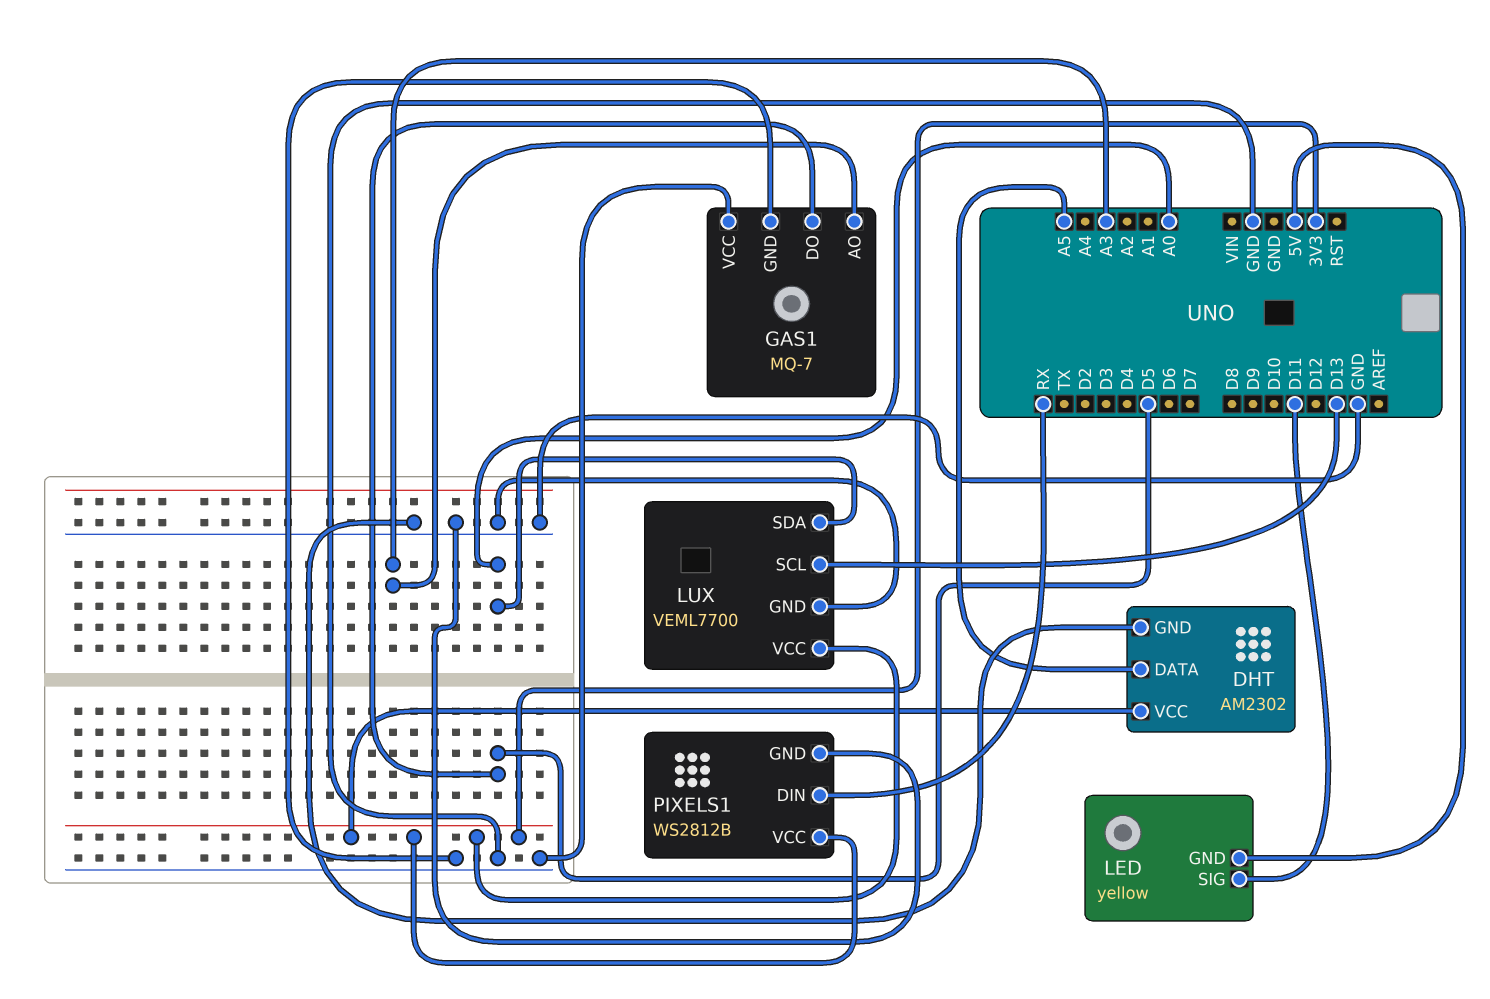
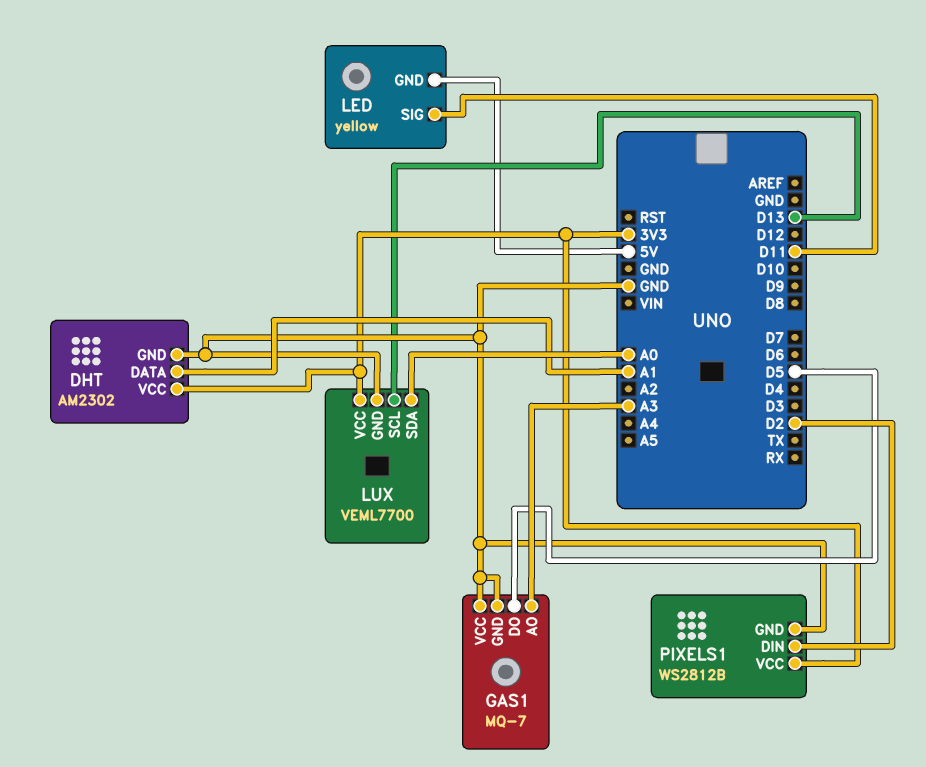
DHT pin DATA: A5 -> A1
PIXELS1 pin DIN: RX -> D2

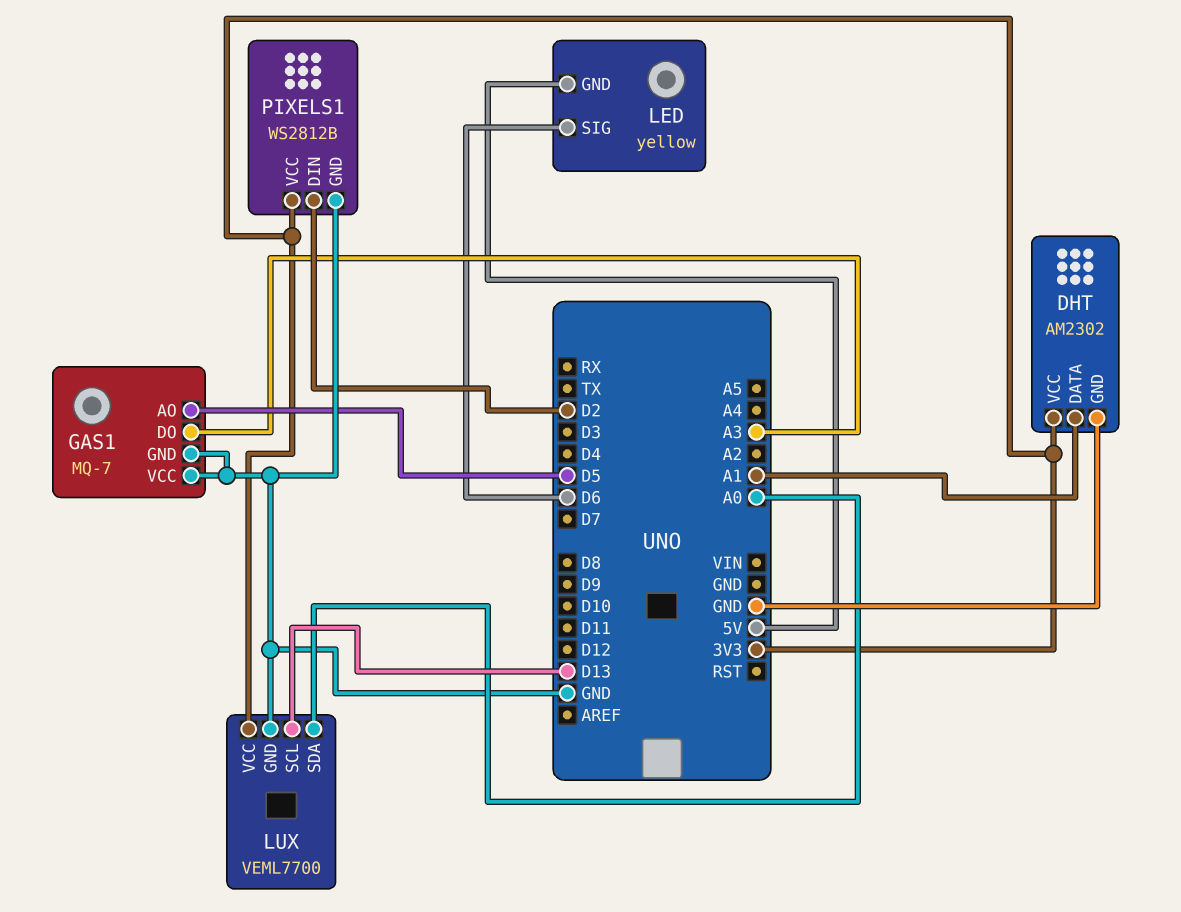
GAS1 pin AO: A3 -> D5
GAS1 pin DO: D5 -> A3
LED pin SIG: D11 -> D6

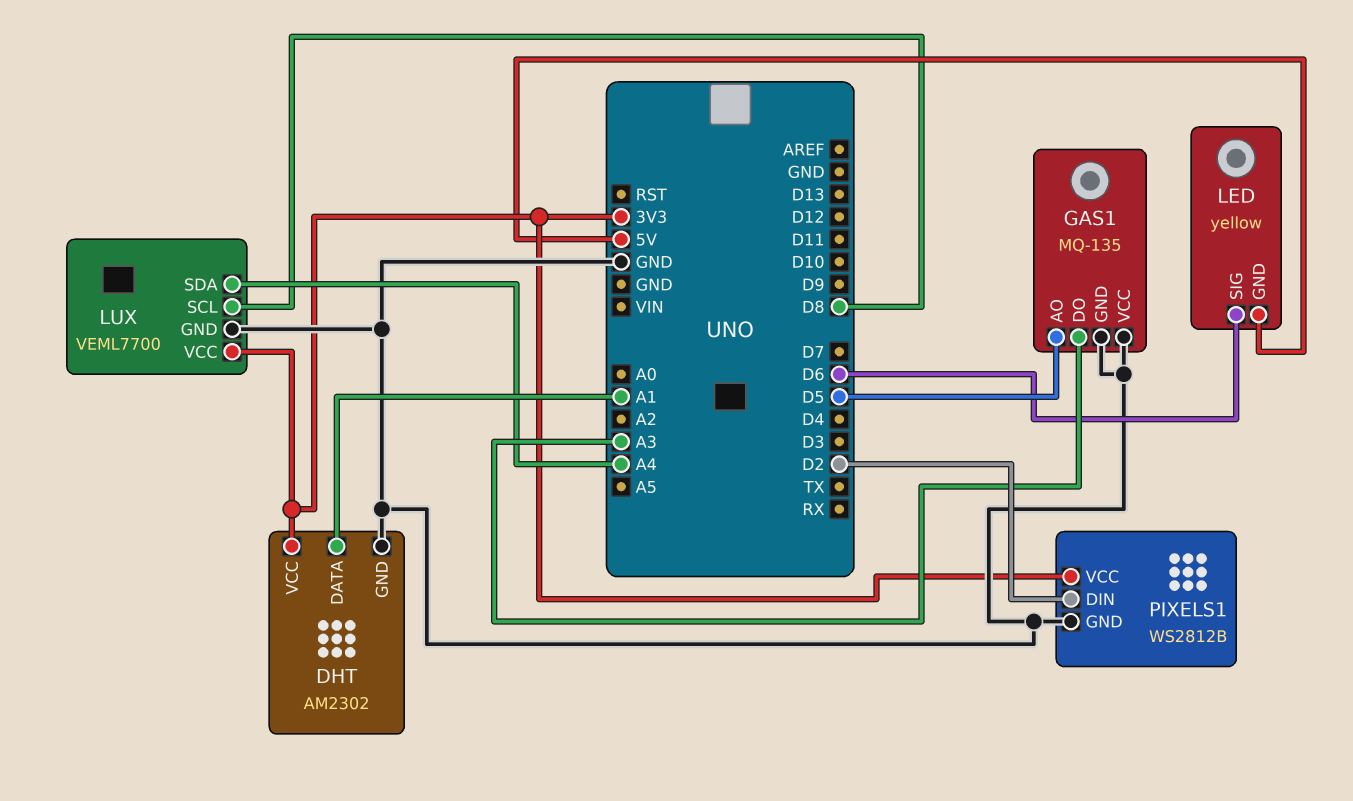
GAS1: MQ-7 -> MQ-135
LUX pin SCL: D13 -> D8
LUX pin SDA: A0 -> A4

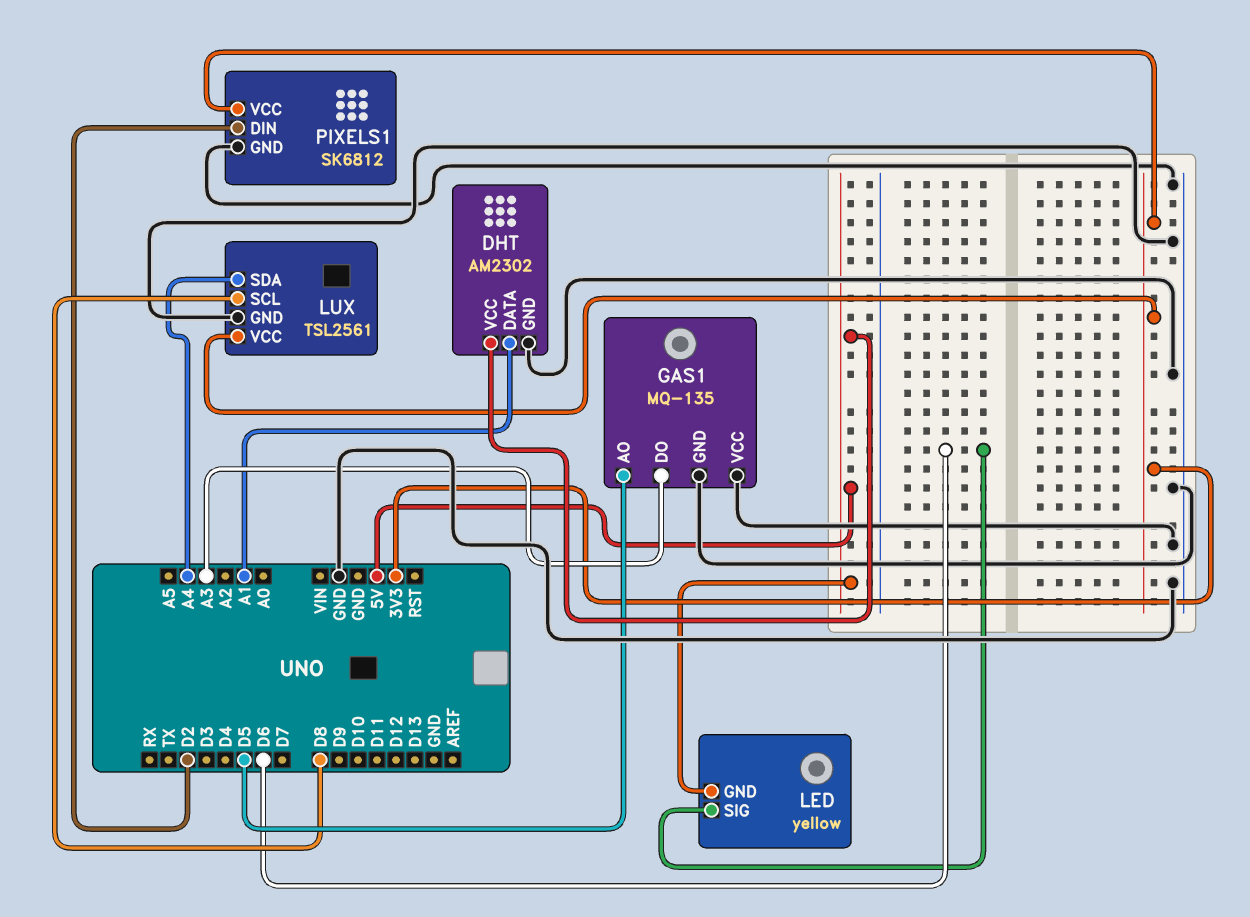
DHT pin VCC: 3V3 -> 5V
LUX: VEML7700 -> TSL2561
PIXELS1: WS2812B -> SK6812

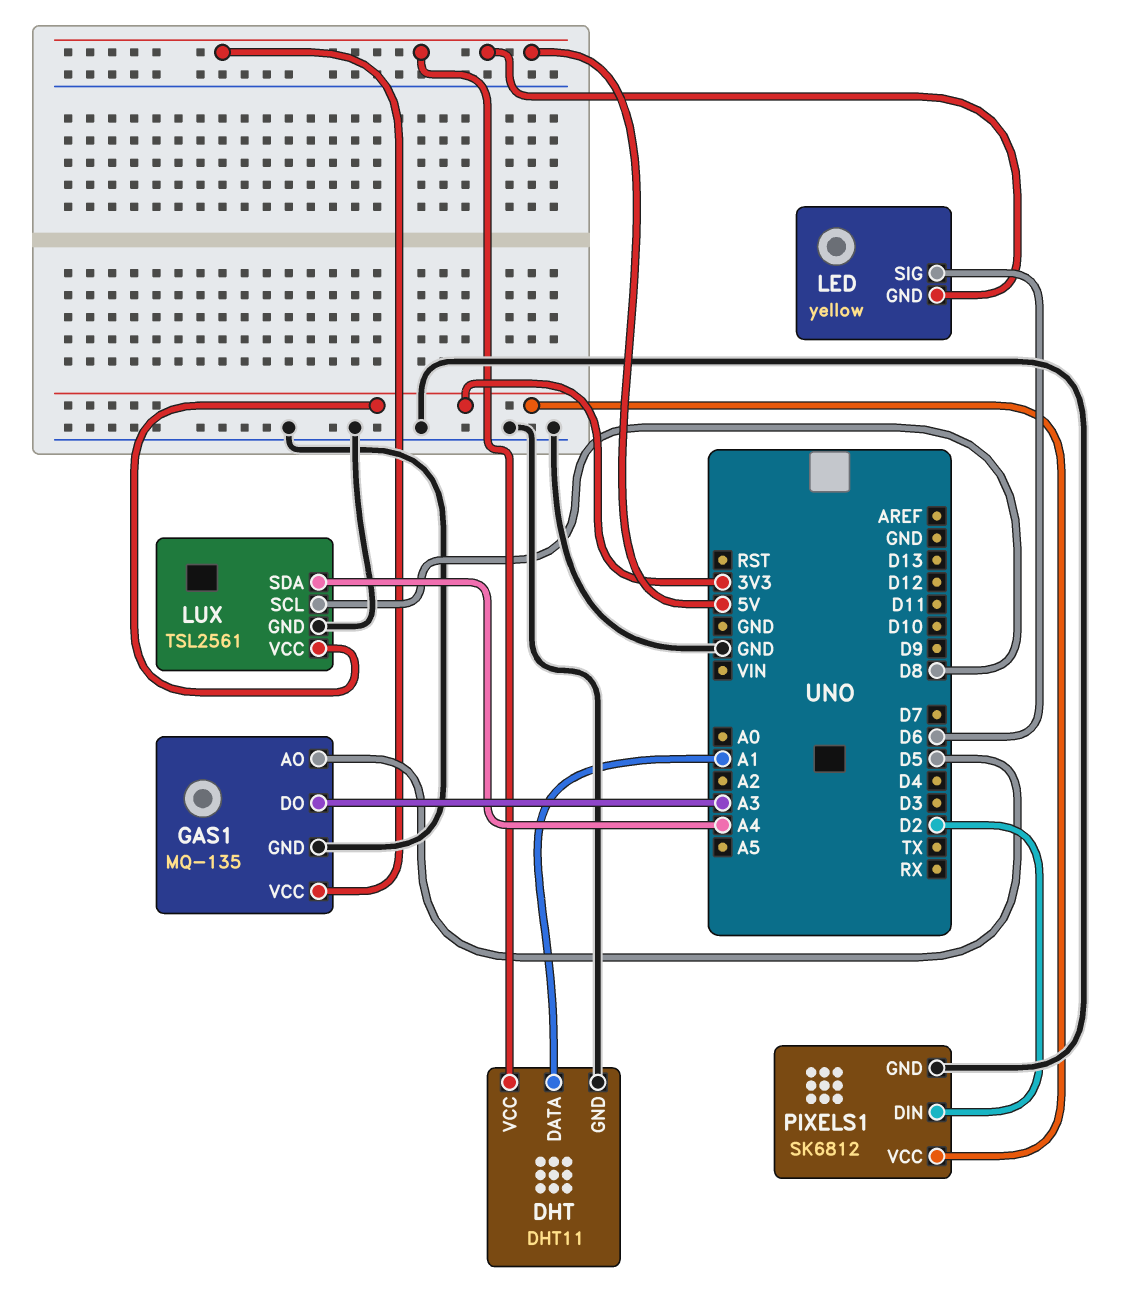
DHT: AM2302 -> DHT11
GAS1 pin VCC: GND -> 5V

